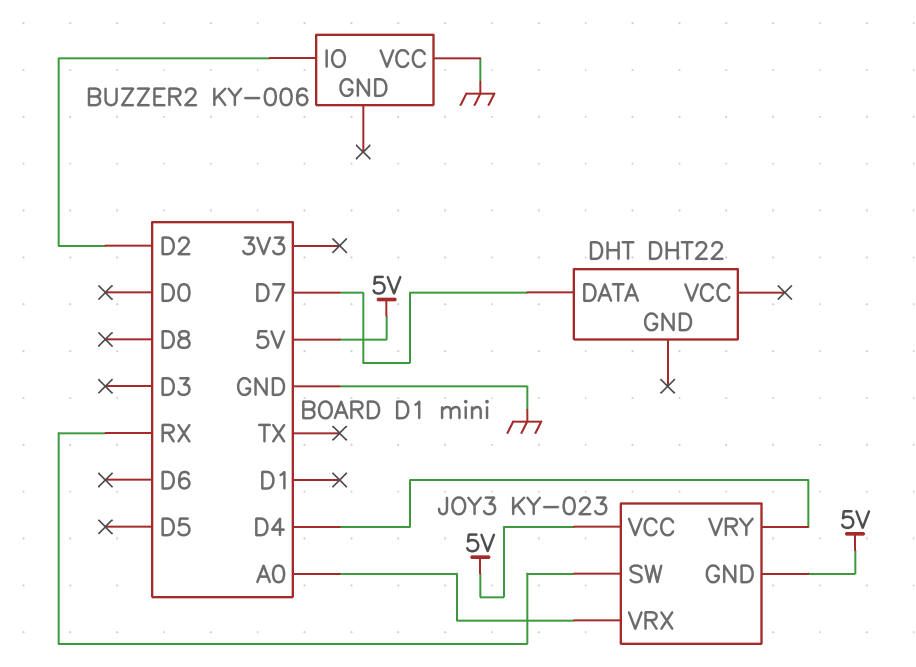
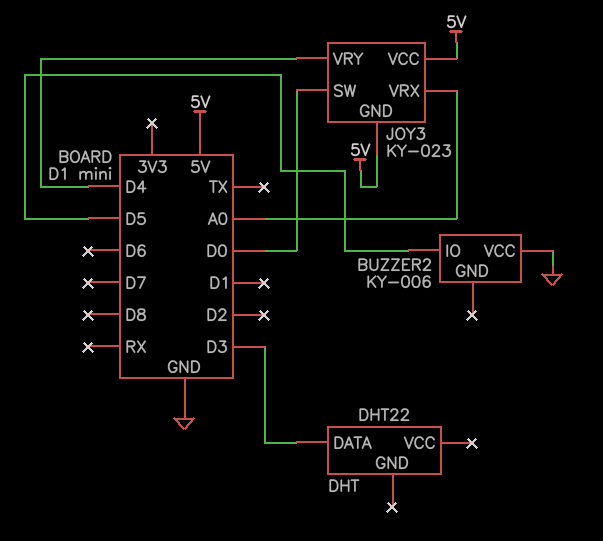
BUZZER2 pin IO: D2 -> D5
DHT pin DATA: D7 -> D3
JOY3 pin SW: RX -> D0

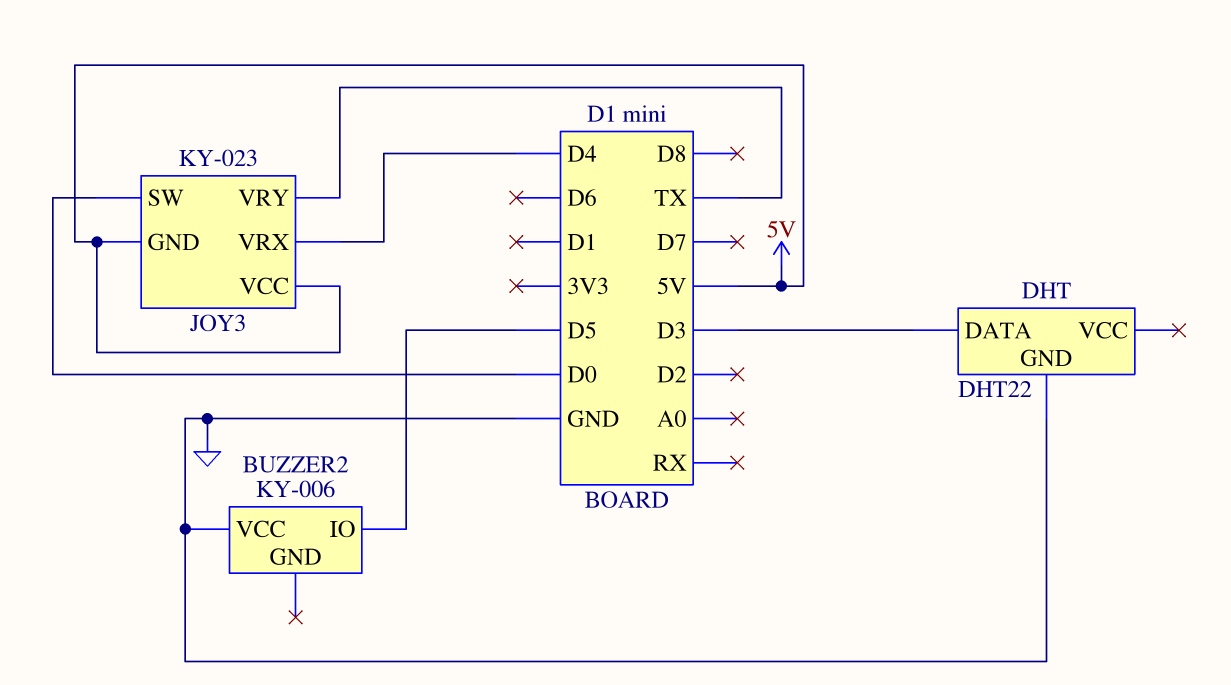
DHT pin GND: none -> GND
JOY3 pin VRX: A0 -> D4
JOY3 pin VRY: D4 -> TX

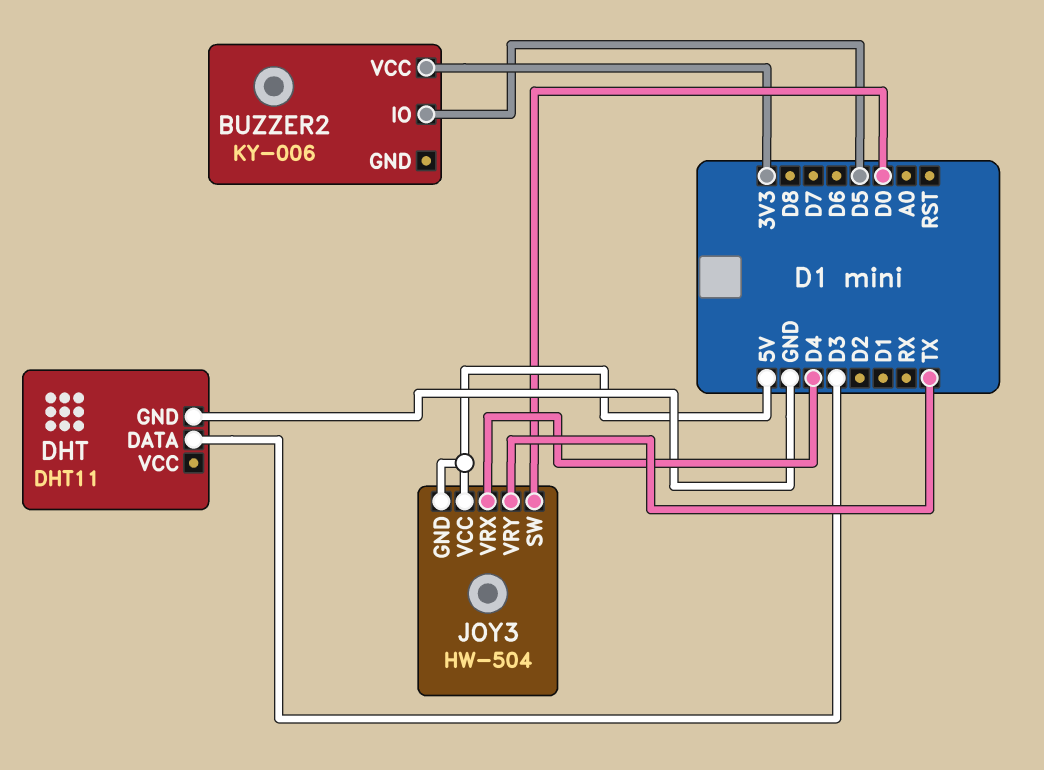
BUZZER2 pin VCC: GND -> 3V3
DHT: DHT22 -> DHT11
JOY3: KY-023 -> HW-504

